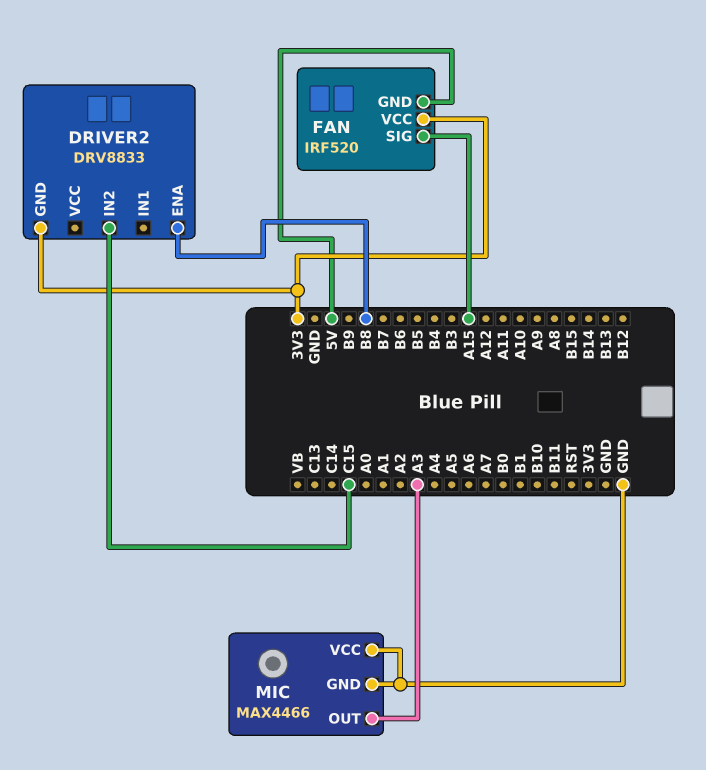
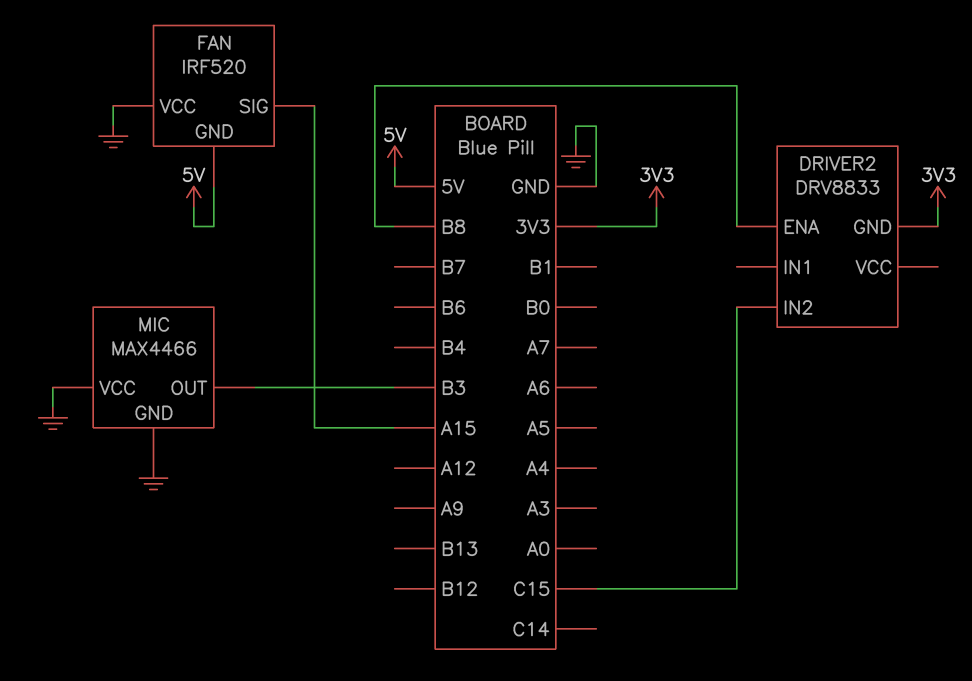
FAN pin VCC: 3V3 -> GND
MIC pin OUT: A3 -> B3

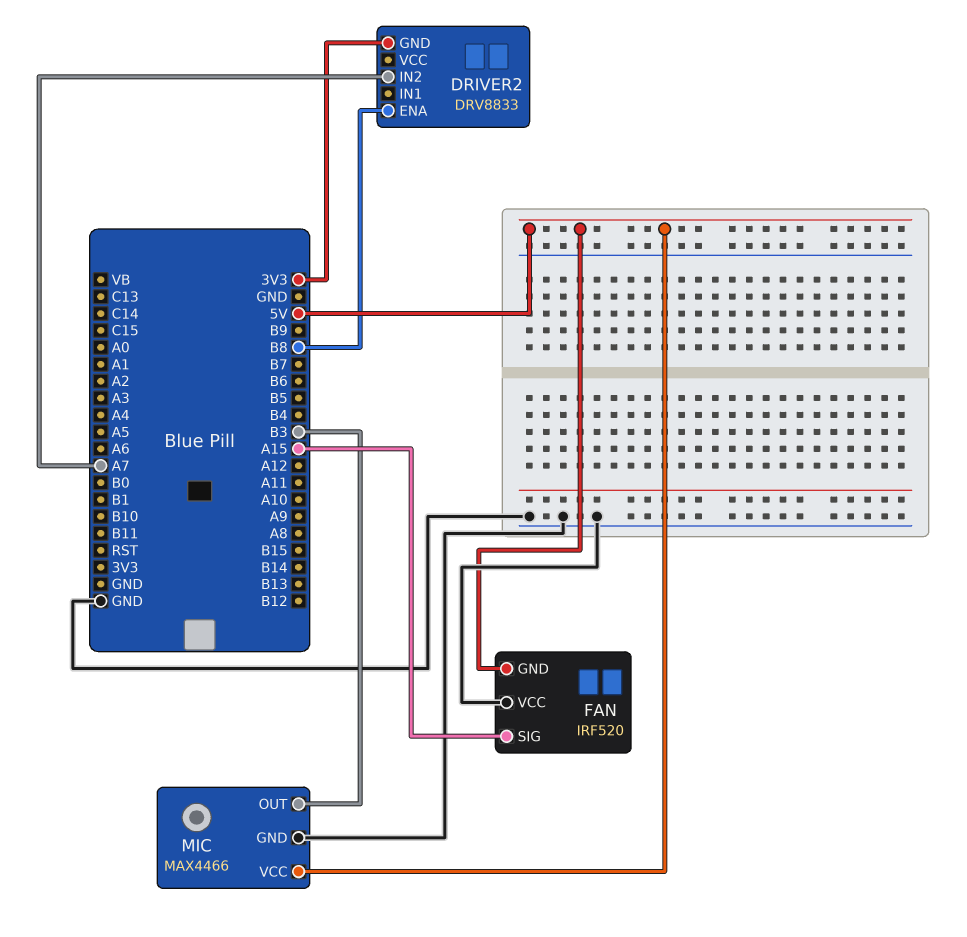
DRIVER2 pin IN2: C15 -> A7
MIC pin VCC: GND -> 5V

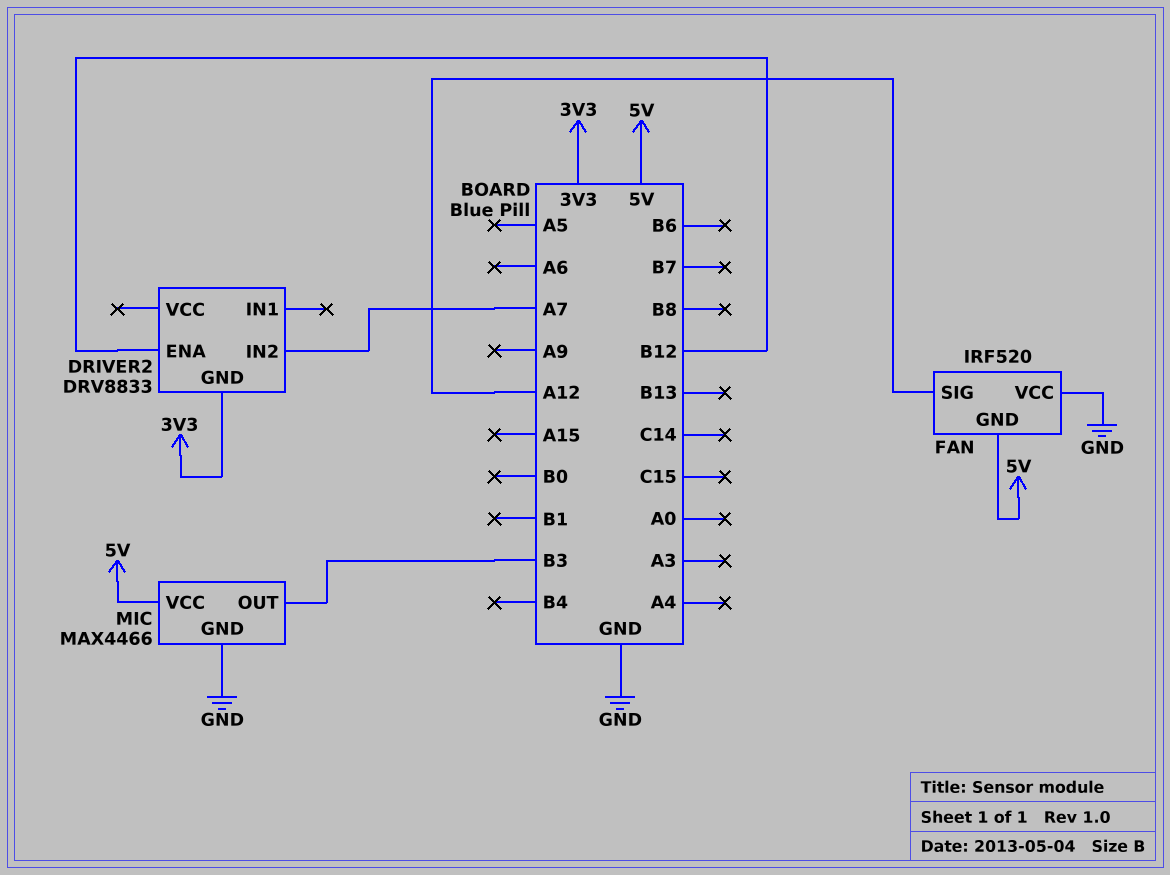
DRIVER2 pin ENA: B8 -> B12
FAN pin SIG: A15 -> A12

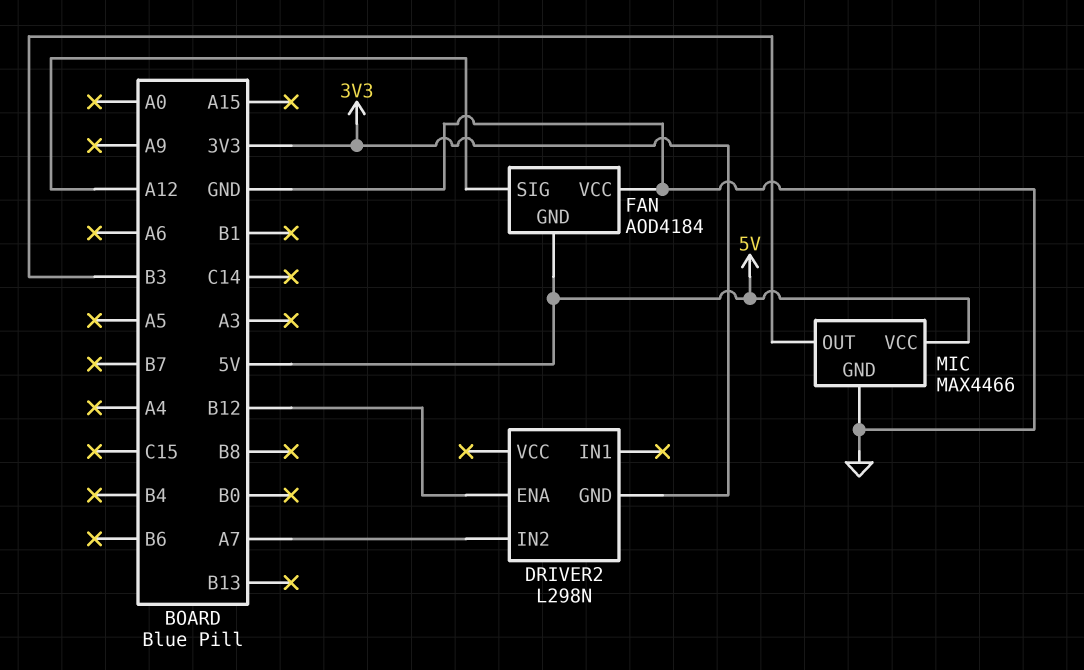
DRIVER2: DRV8833 -> L298N
FAN: IRF520 -> AOD4184

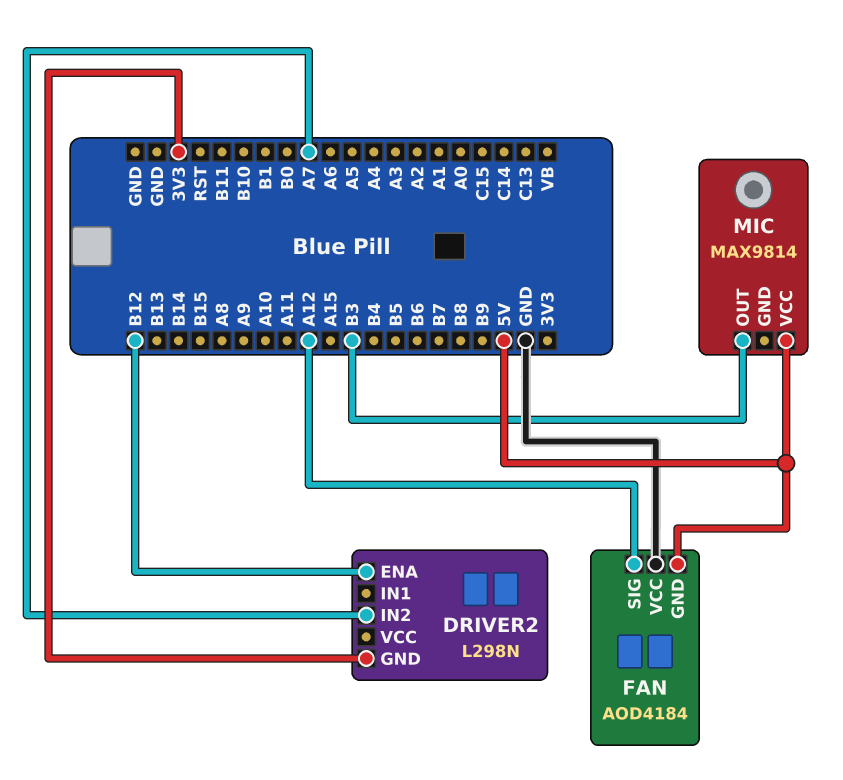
MIC: MAX4466 -> MAX9814
MIC pin GND: GND -> none

